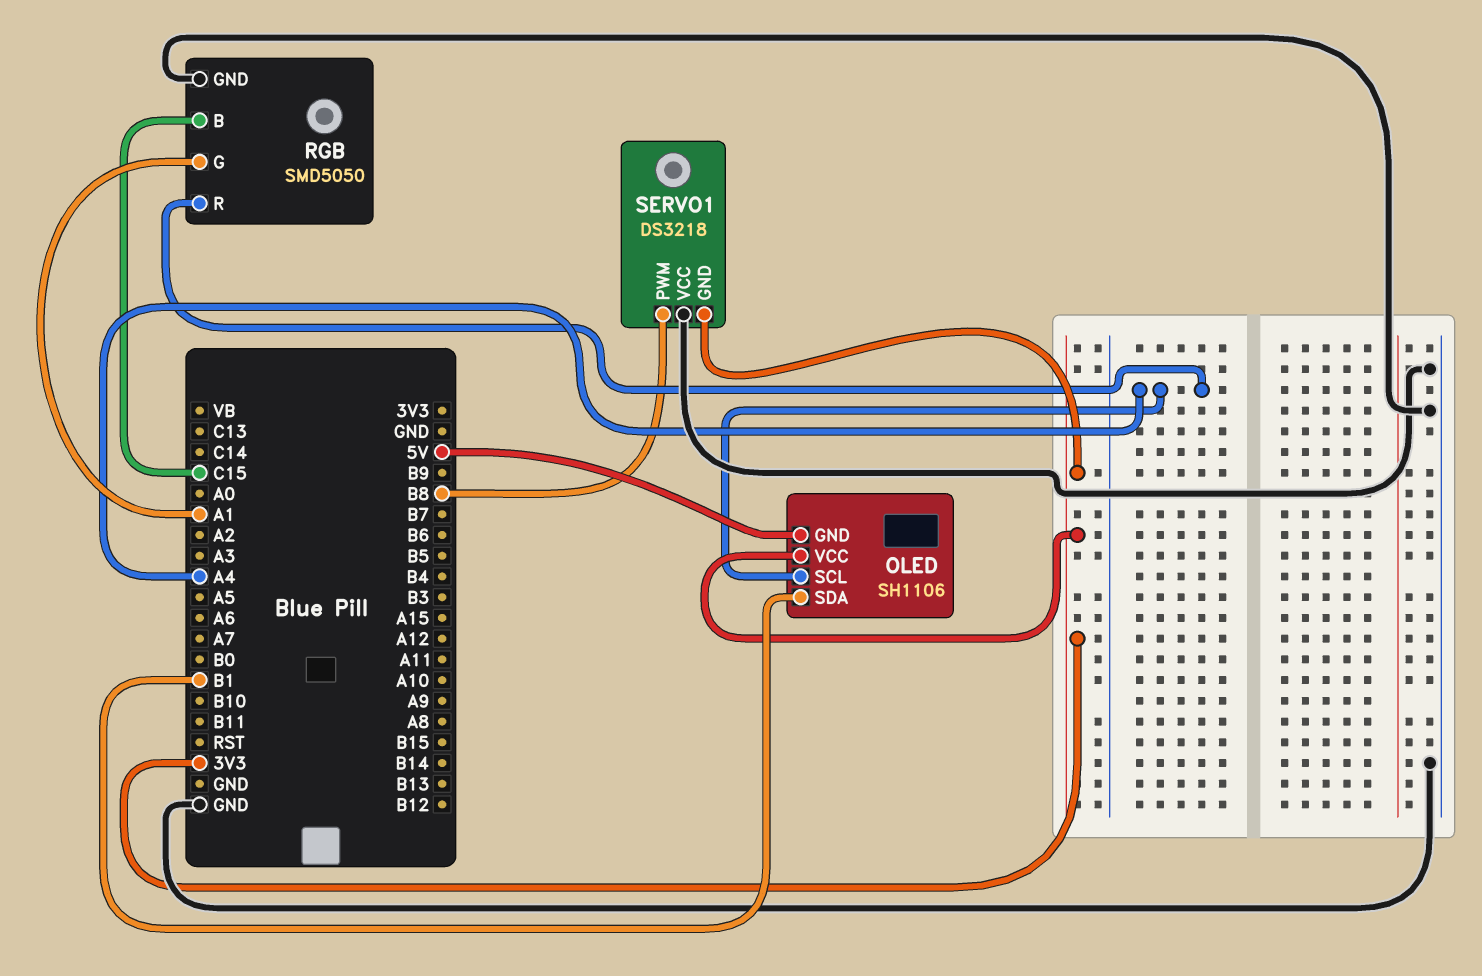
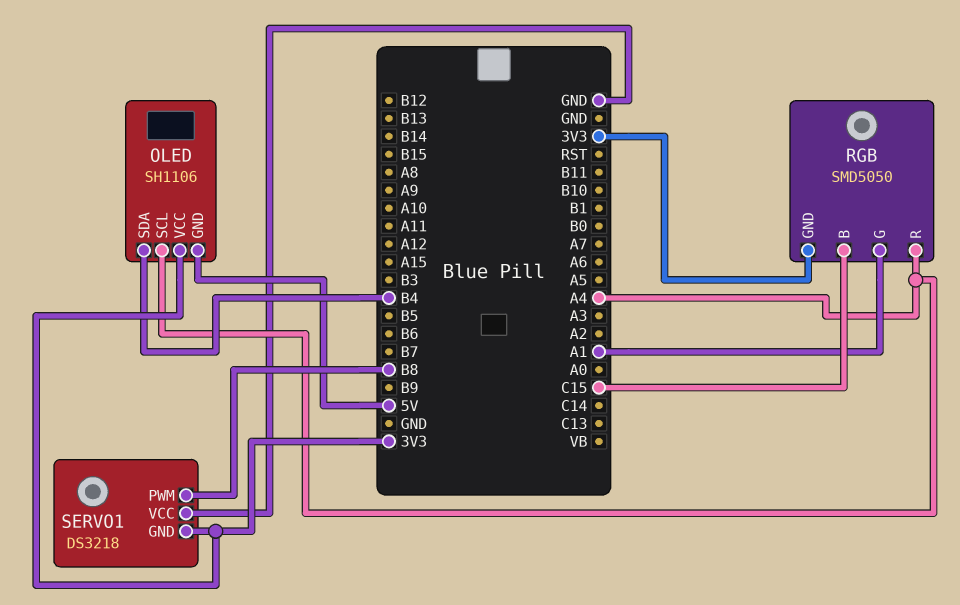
OLED pin SDA: B1 -> B4
RGB pin GND: GND -> 3V3

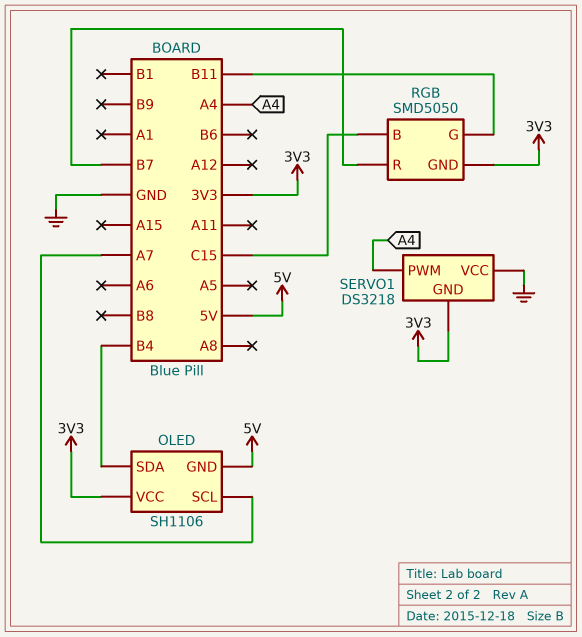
OLED pin SCL: A4 -> A7
RGB pin G: A1 -> B11
RGB pin R: A4 -> B7
SERVO1 pin PWM: B8 -> A4

